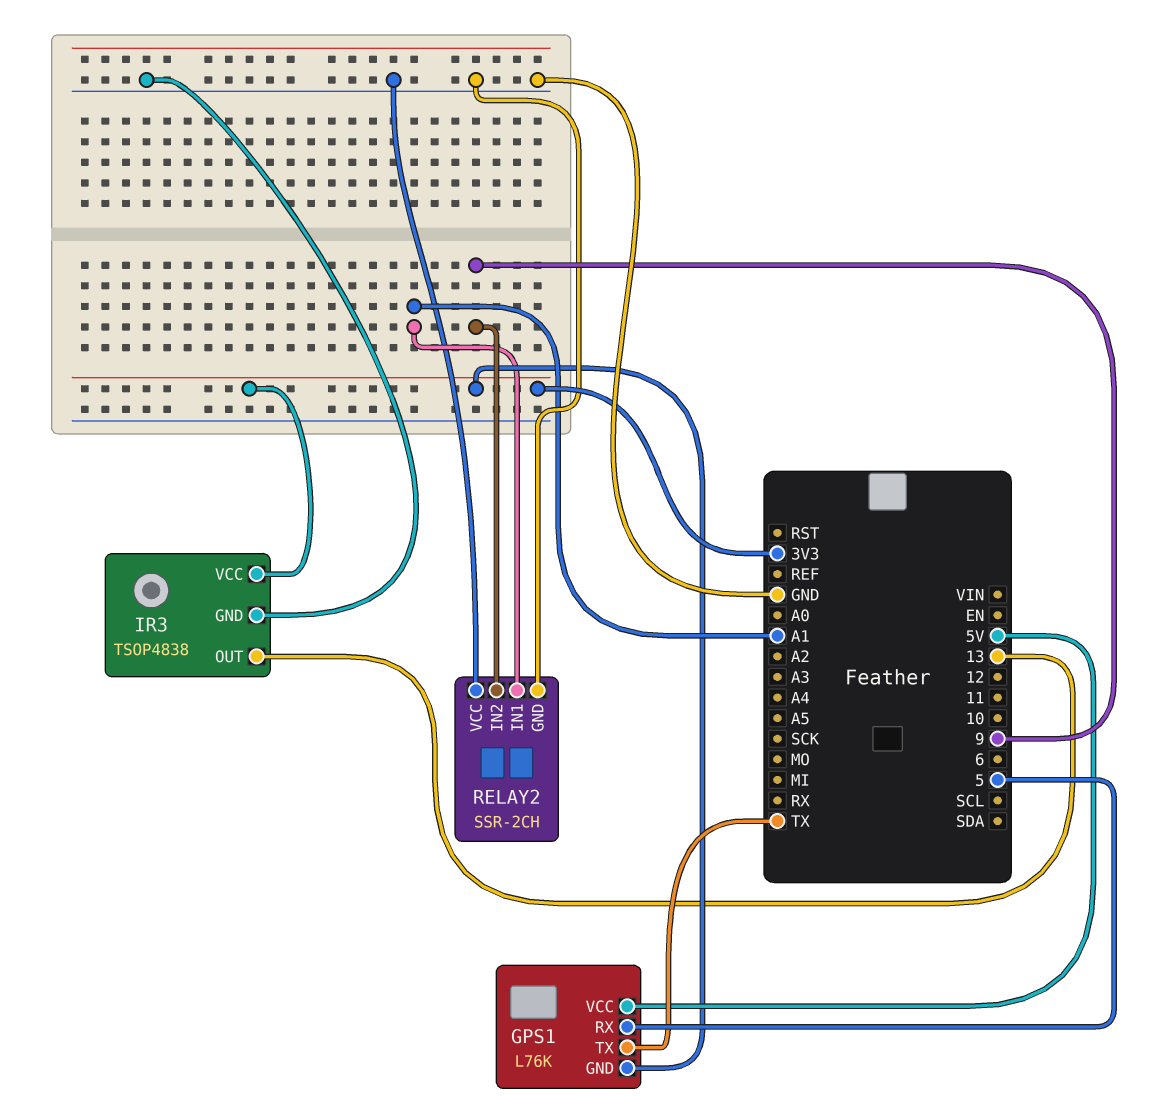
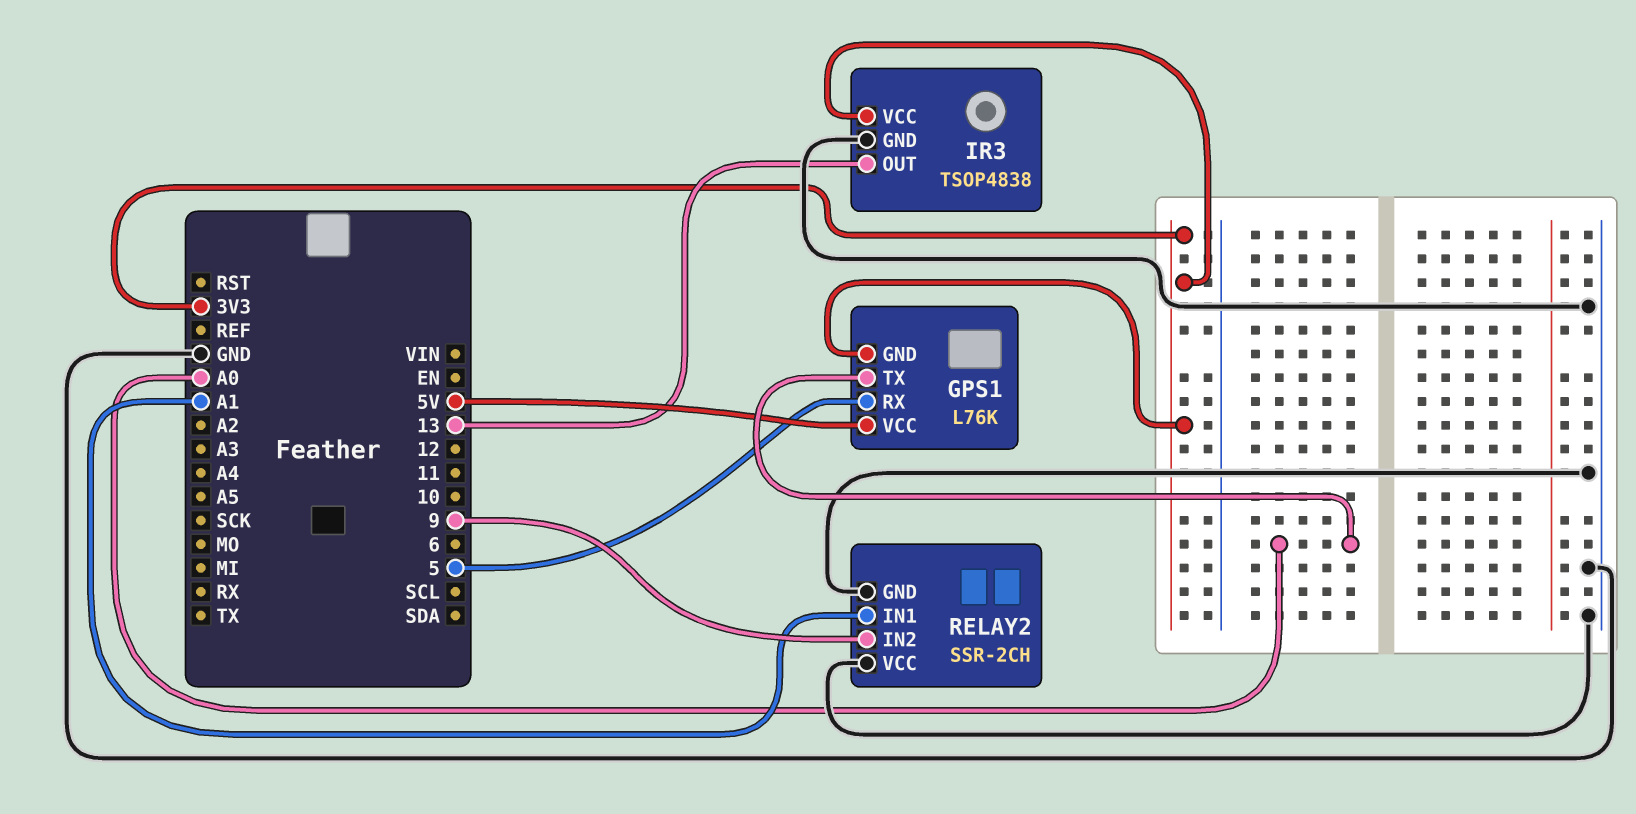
GPS1 pin TX: TX -> A0

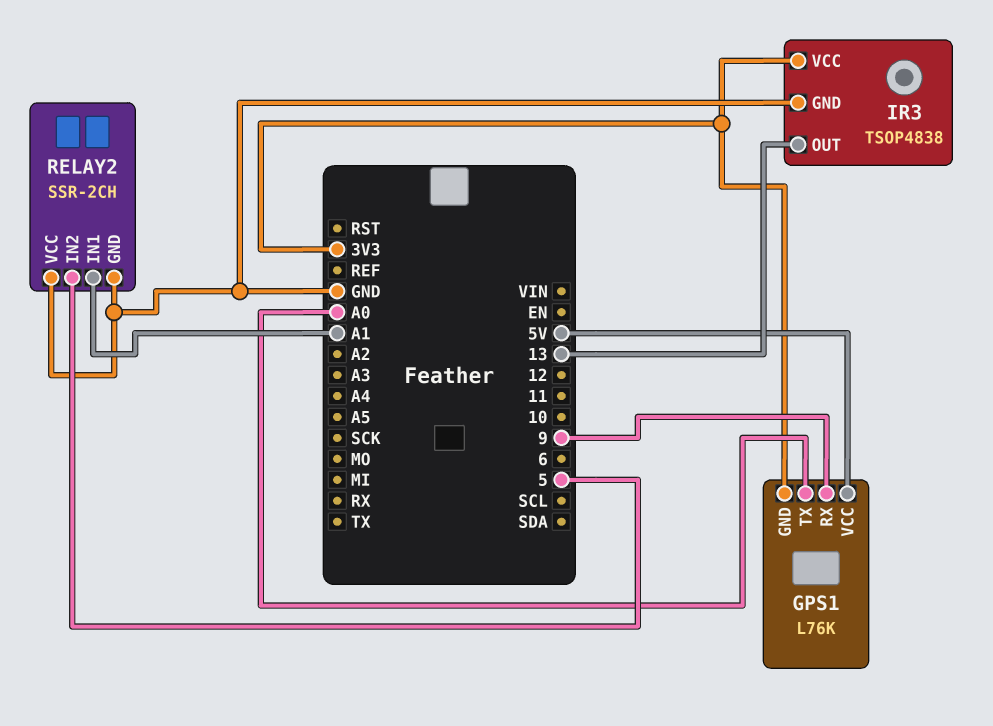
GPS1 pin RX: 5 -> 9
RELAY2 pin IN2: 9 -> 5

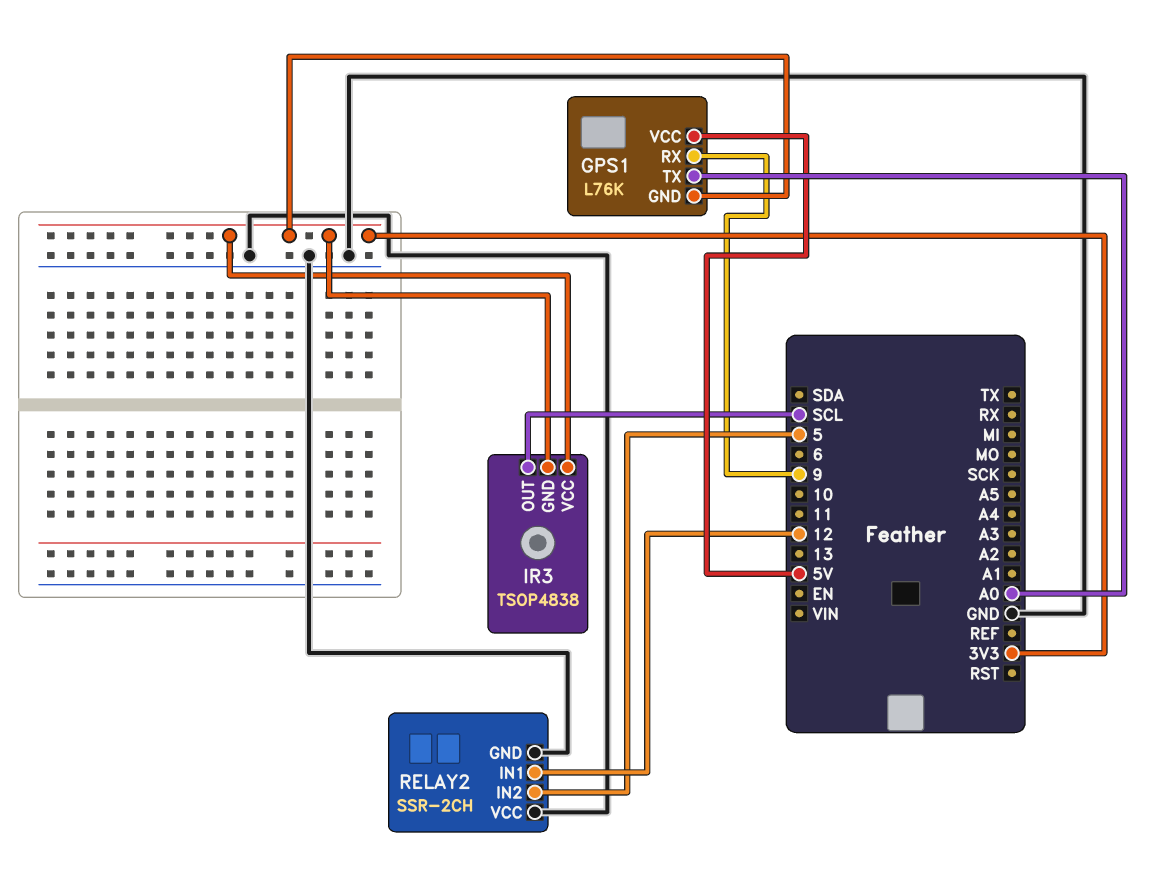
IR3 pin GND: GND -> 3V3
IR3 pin OUT: 13 -> SCL
RELAY2 pin IN1: A1 -> 12

